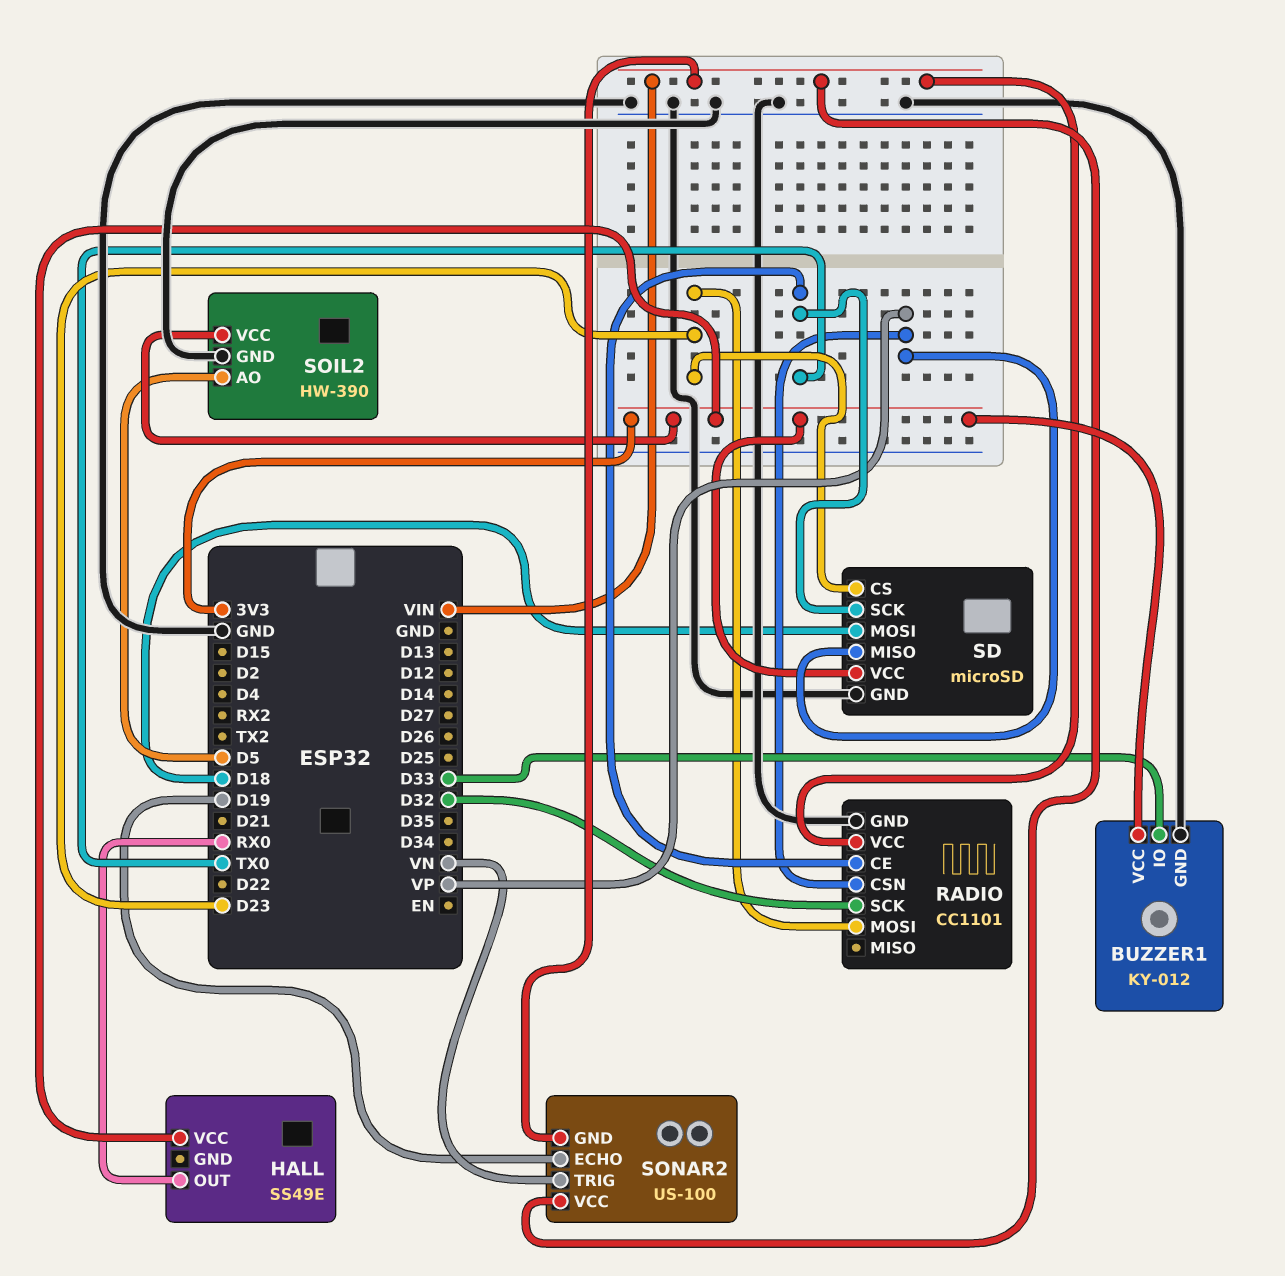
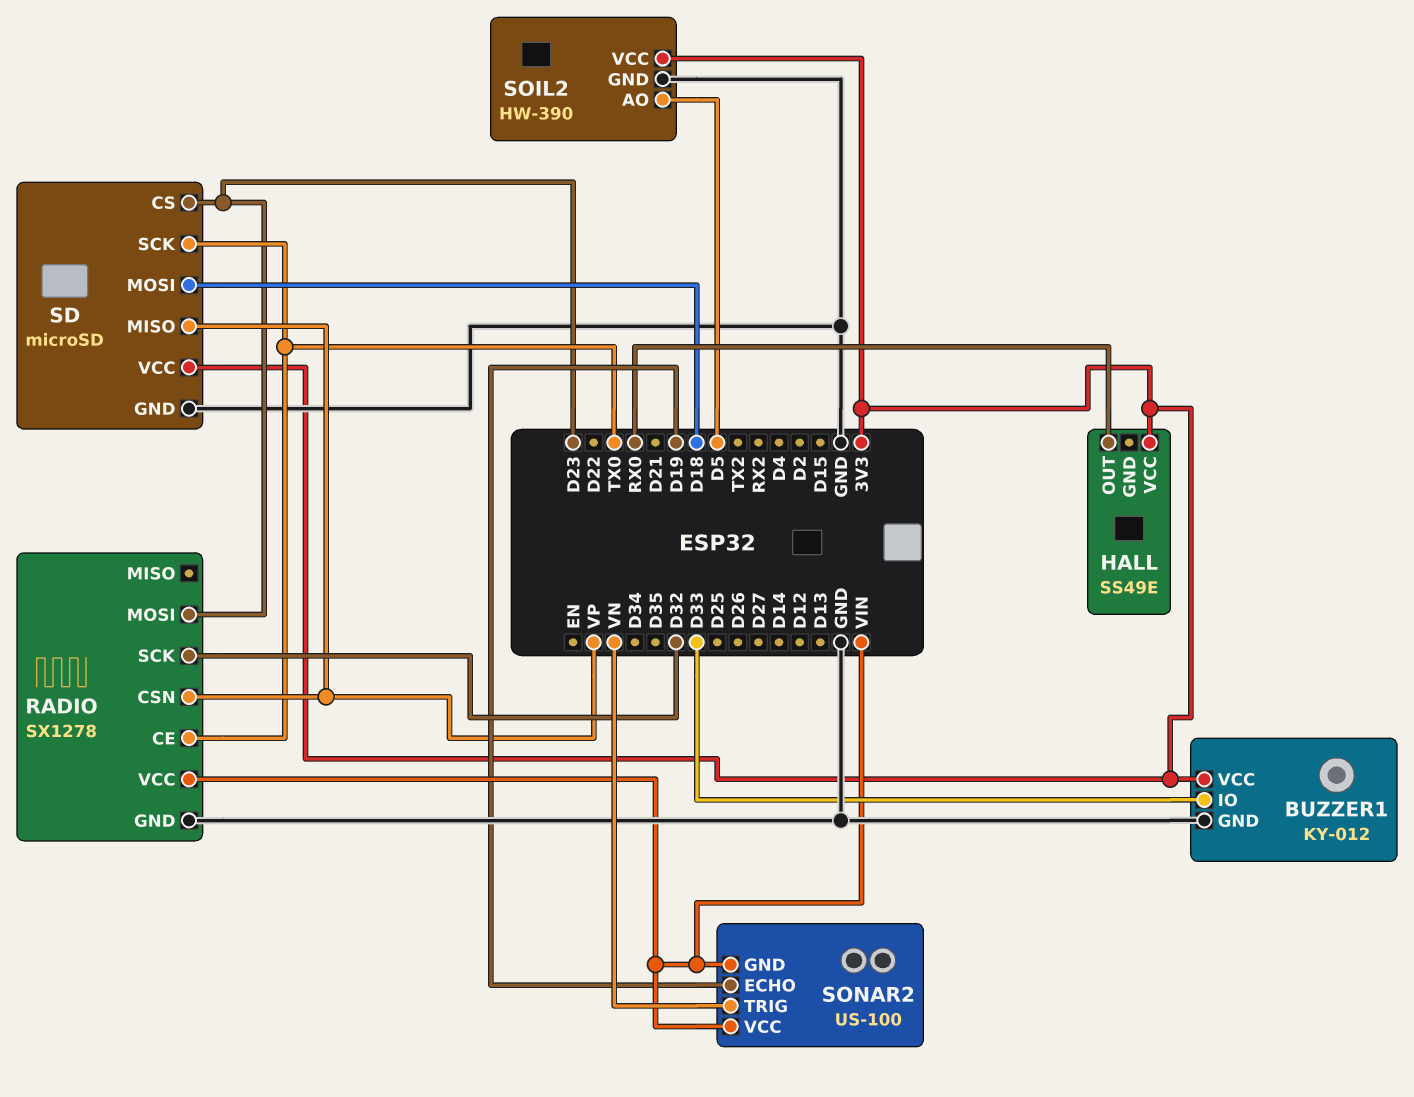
RADIO: CC1101 -> SX1278

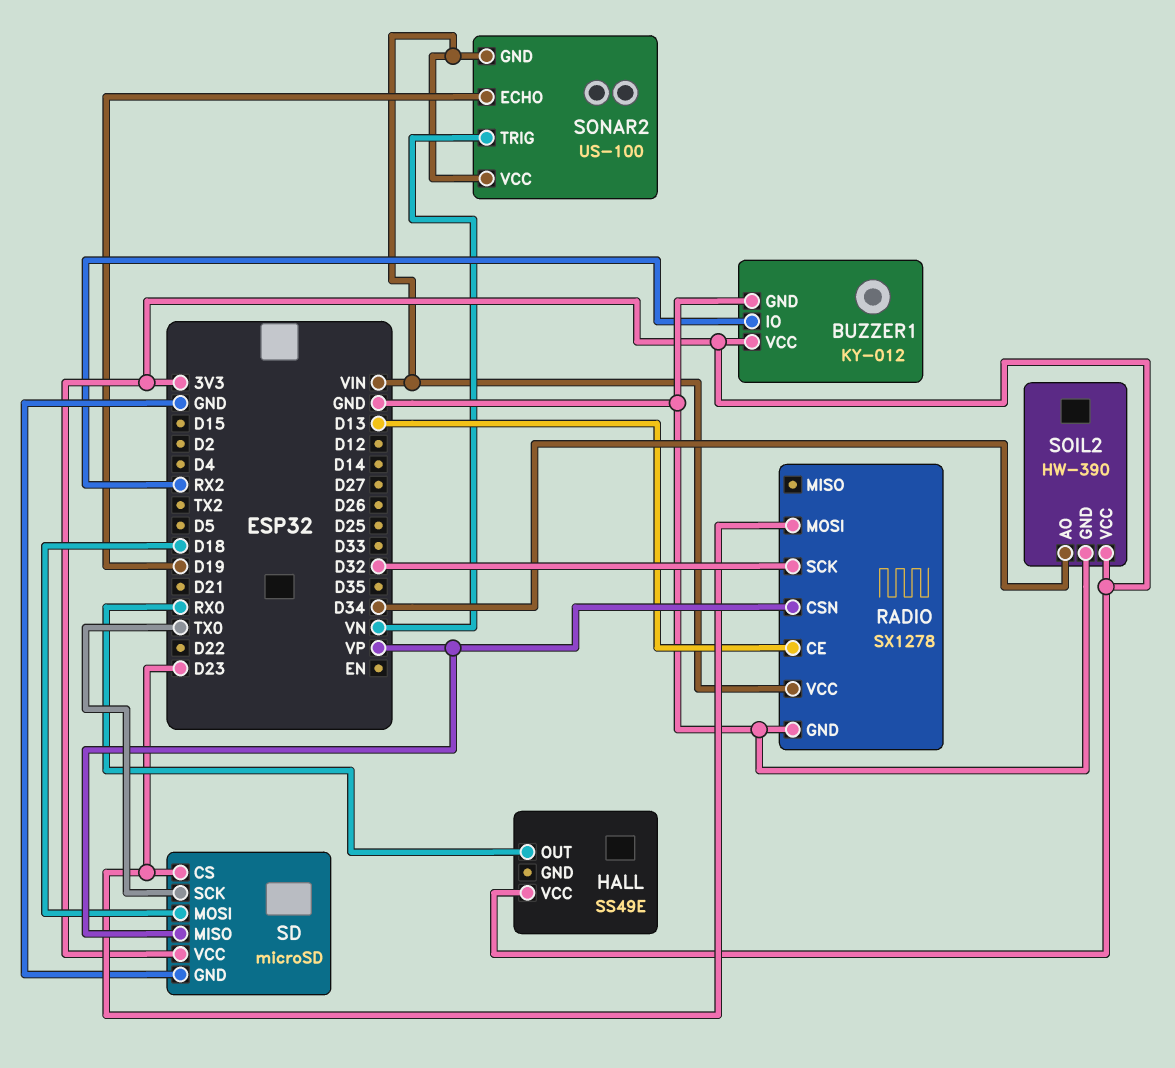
BUZZER1 pin IO: D33 -> RX2
RADIO pin CE: TX0 -> D13
SOIL2 pin AO: D5 -> D34

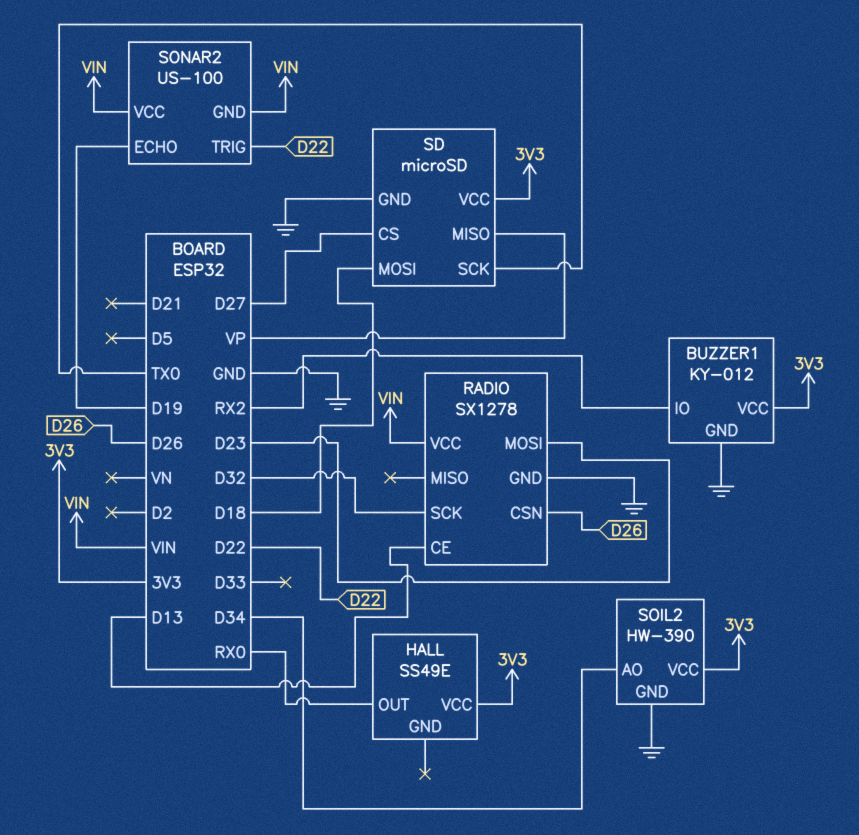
RADIO pin CSN: VP -> D26
SD pin CS: D23 -> D27
SONAR2 pin TRIG: VN -> D22

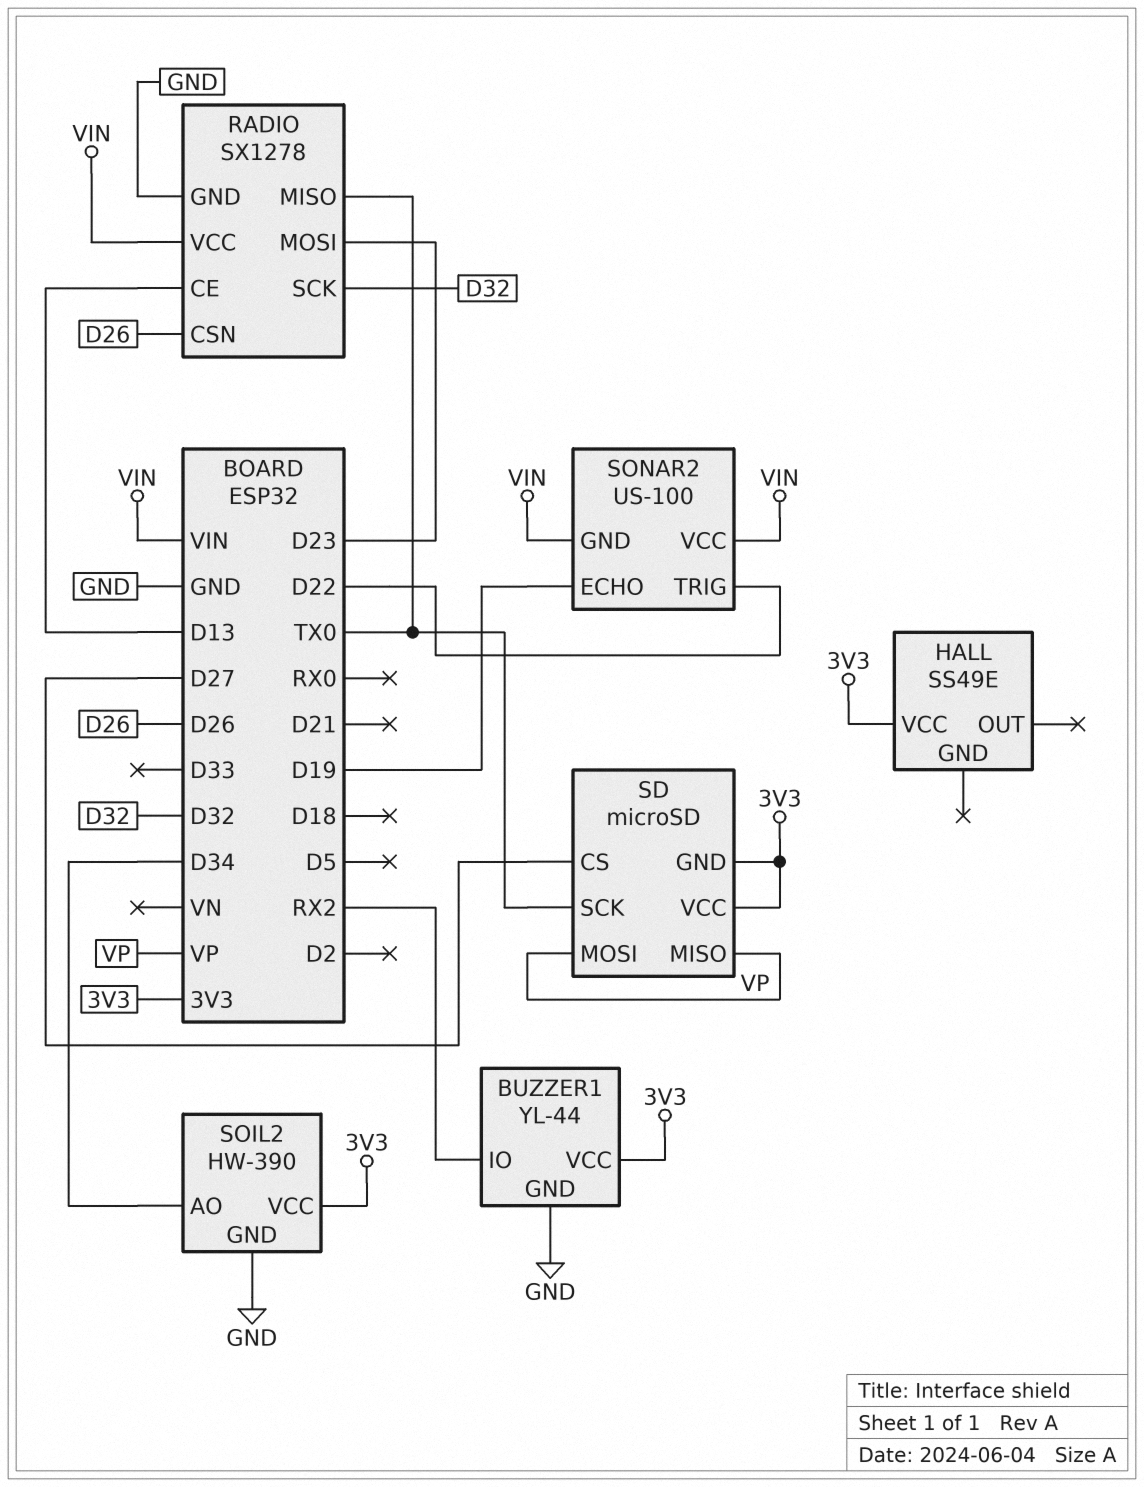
BUZZER1: KY-012 -> YL-44
HALL pin OUT: RX0 -> none
RADIO pin MISO: none -> TX0
SD pin GND: GND -> 3V3
SD pin MOSI: D18 -> VP

